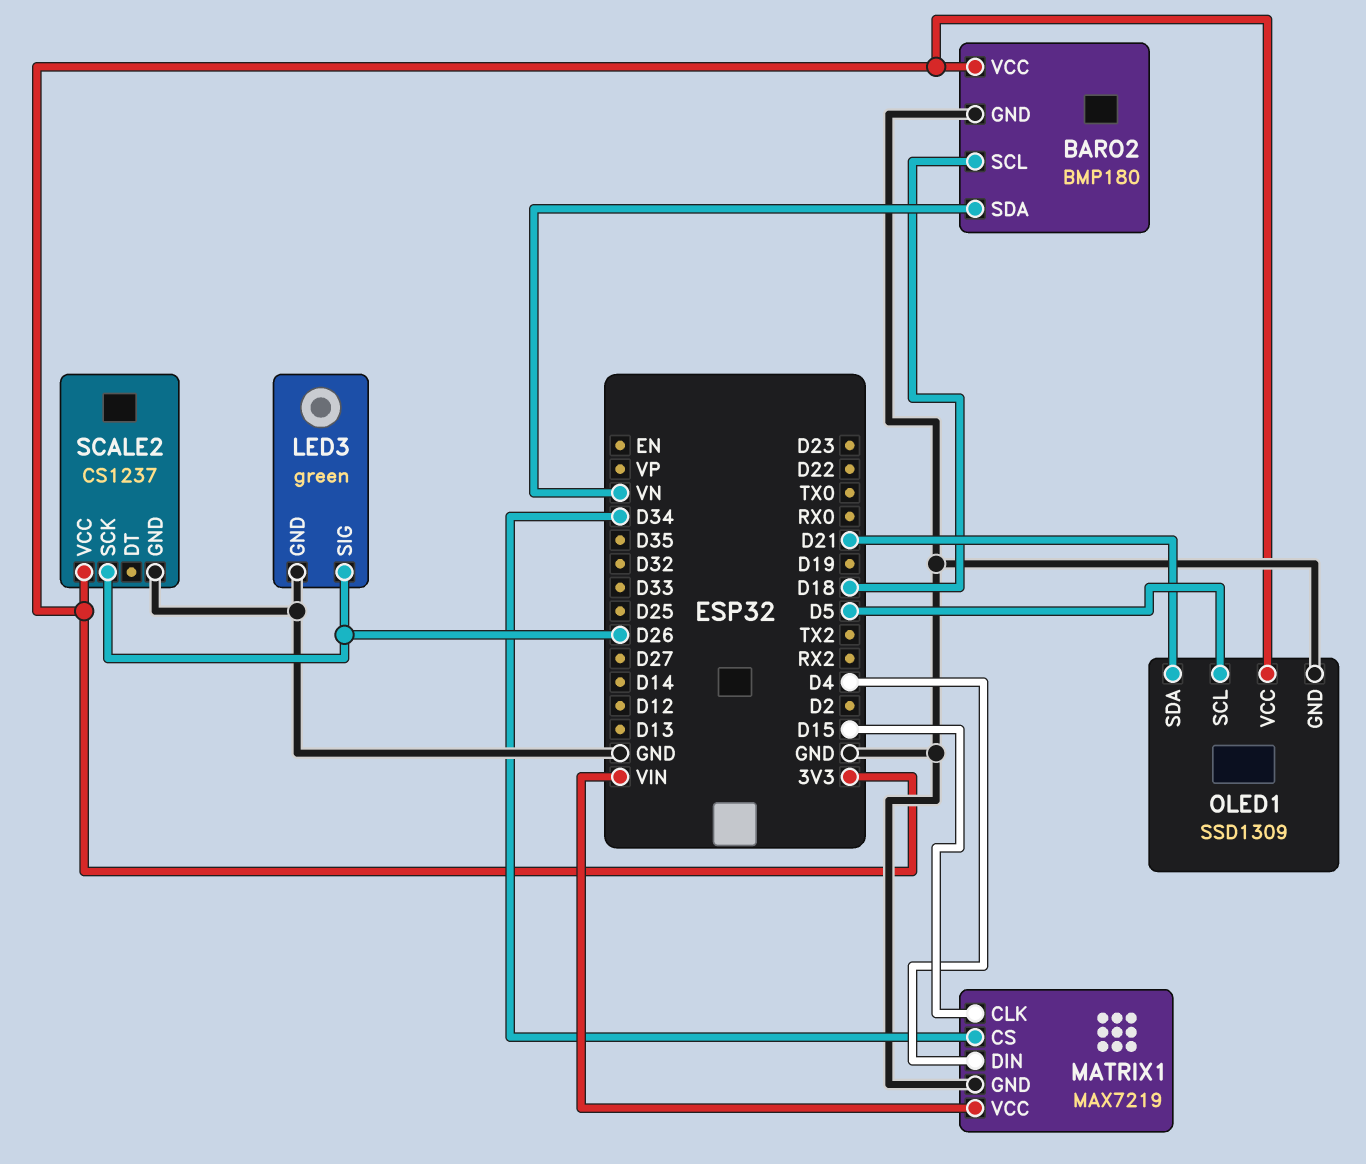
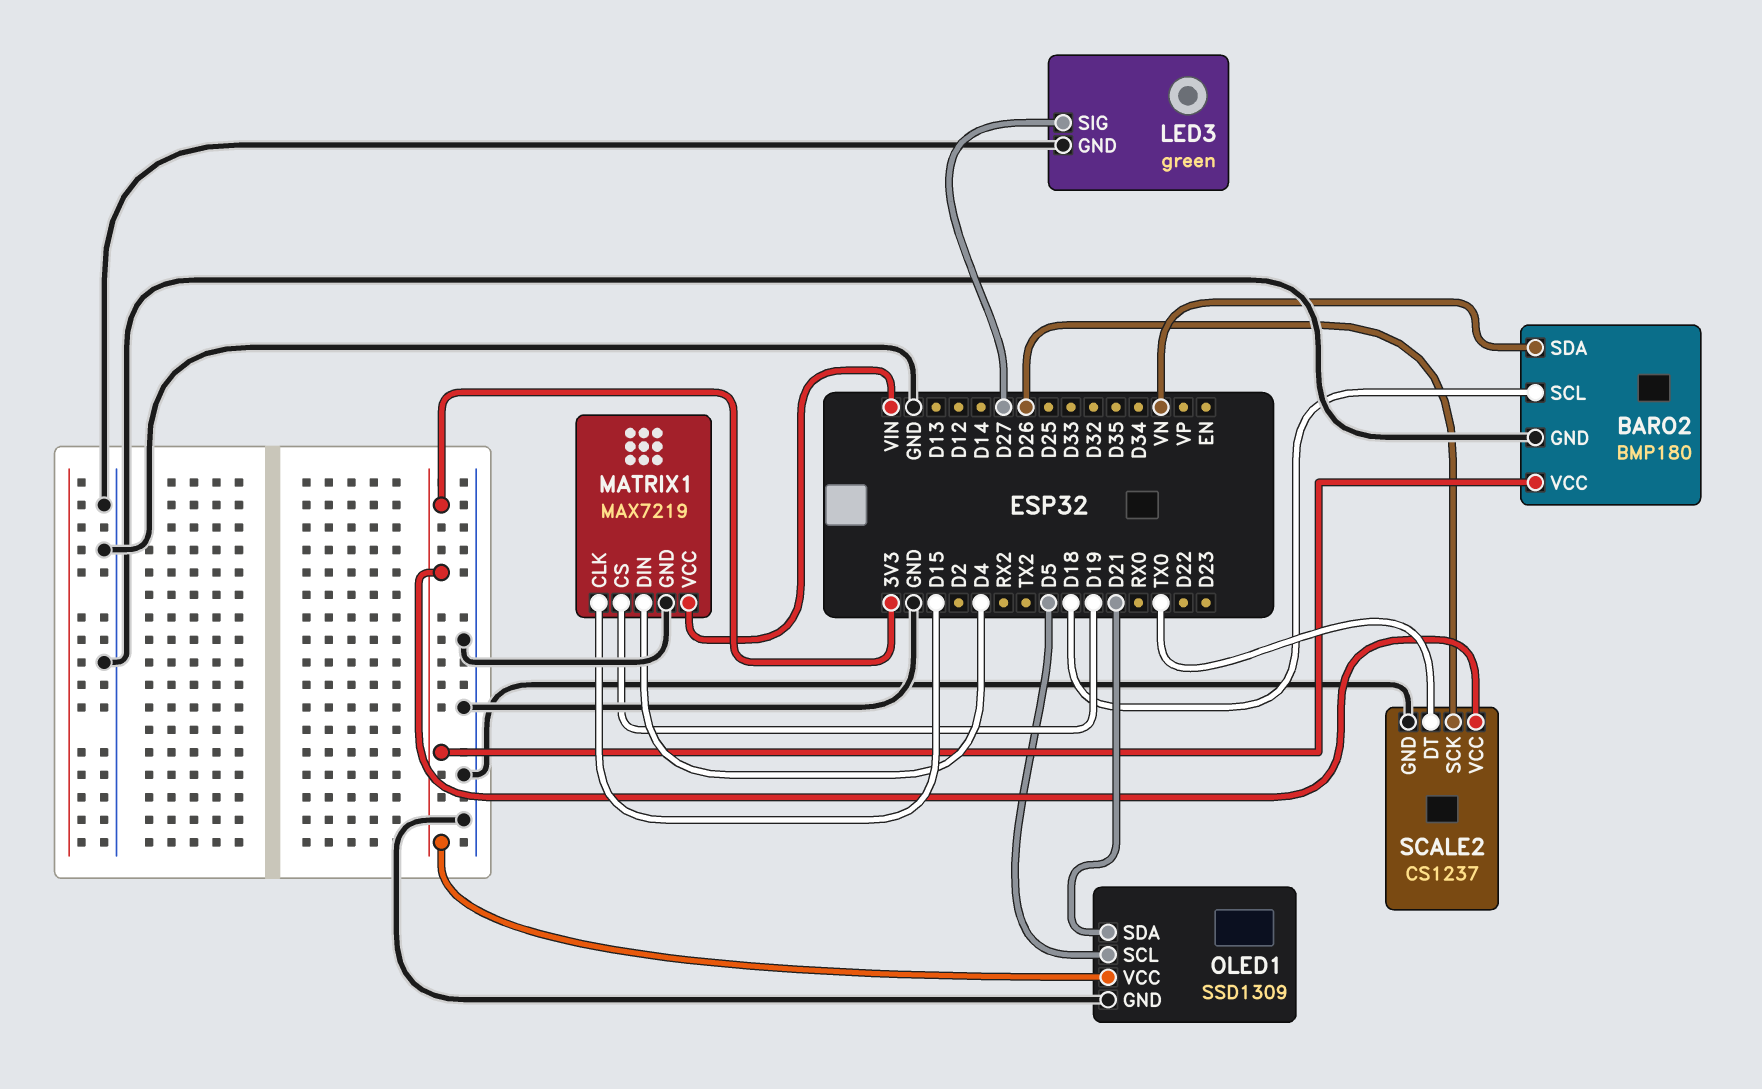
LED3 pin SIG: D26 -> D27
MATRIX1 pin CS: D34 -> D19
SCALE2 pin DT: none -> TX0

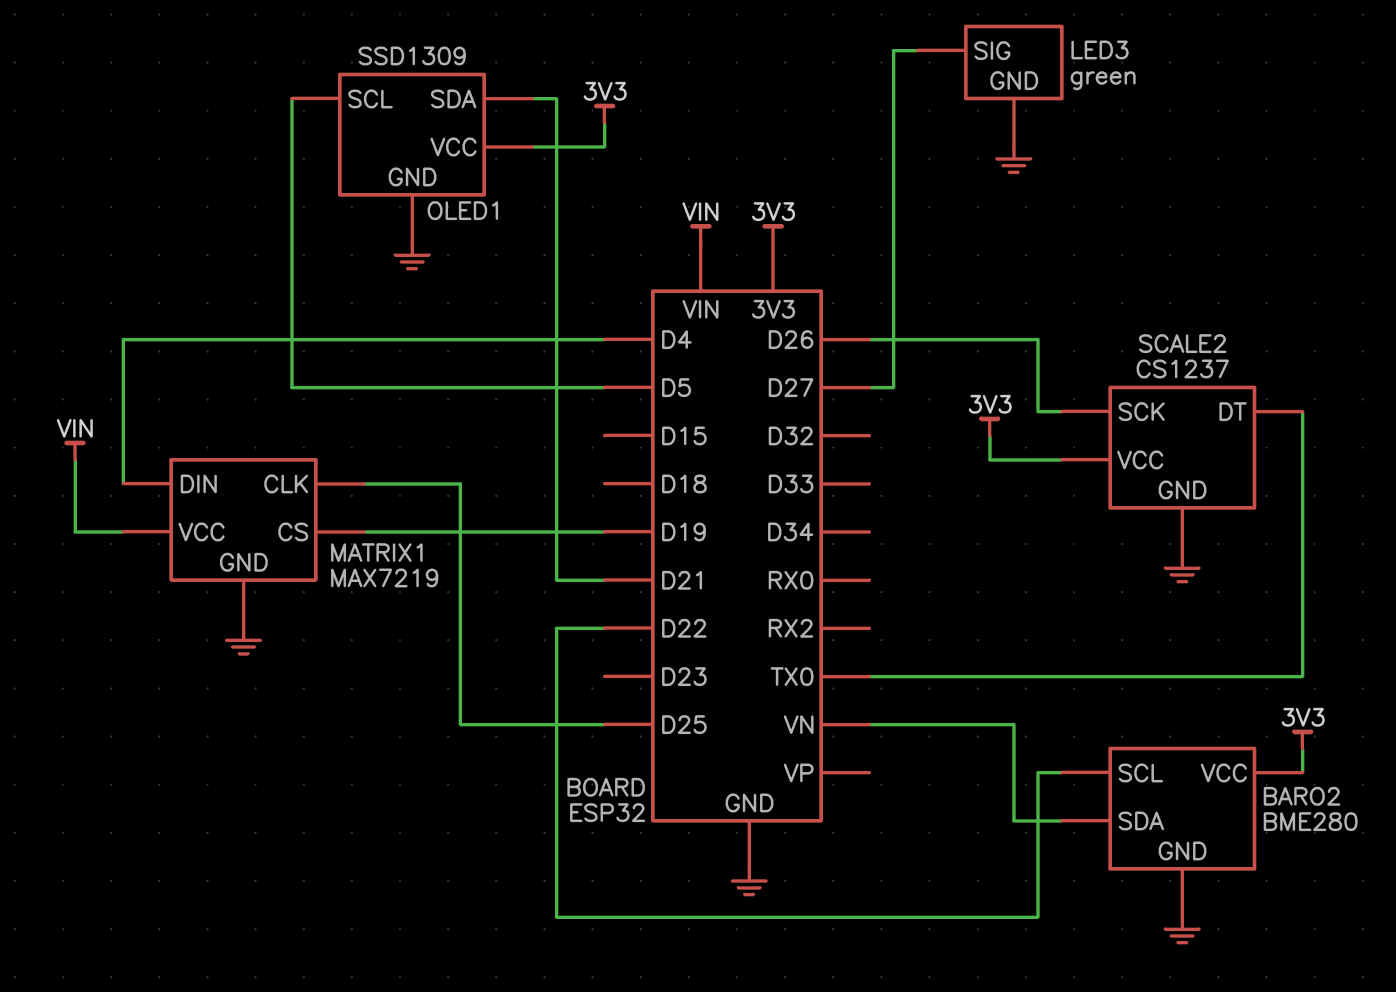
BARO2: BMP180 -> BME280
BARO2 pin SCL: D18 -> D22
MATRIX1 pin CLK: D15 -> D25

